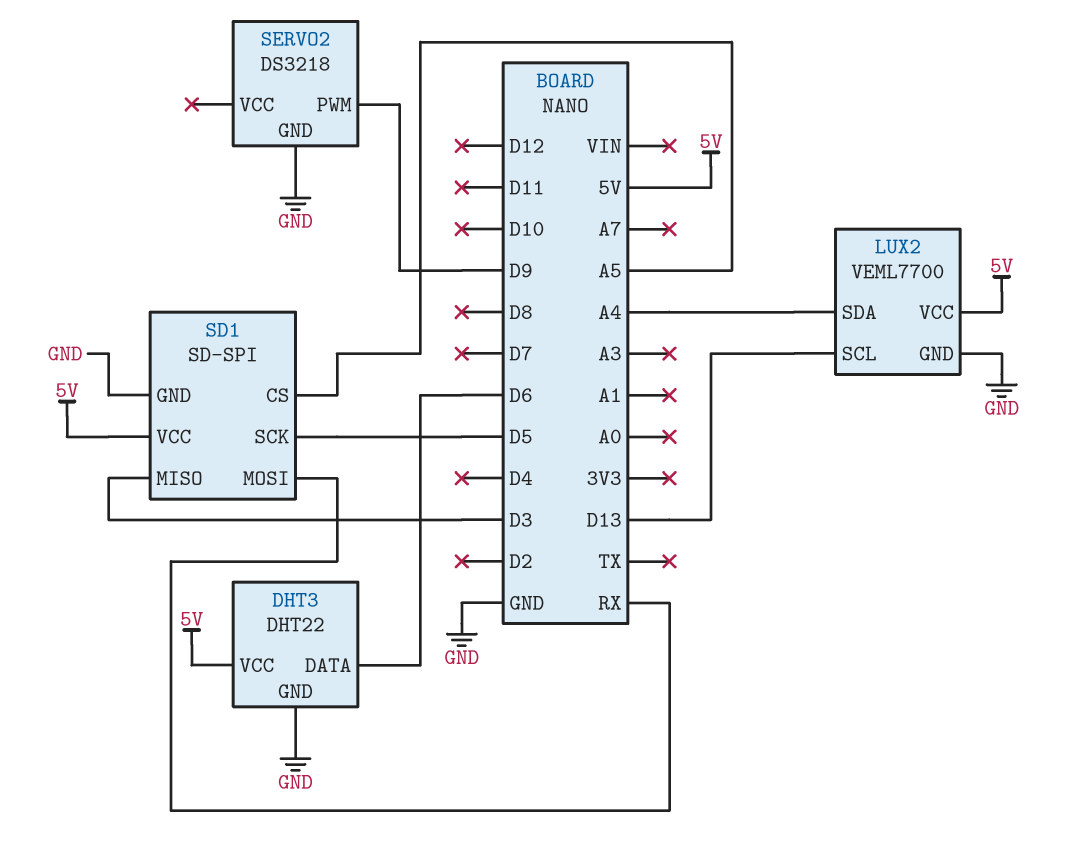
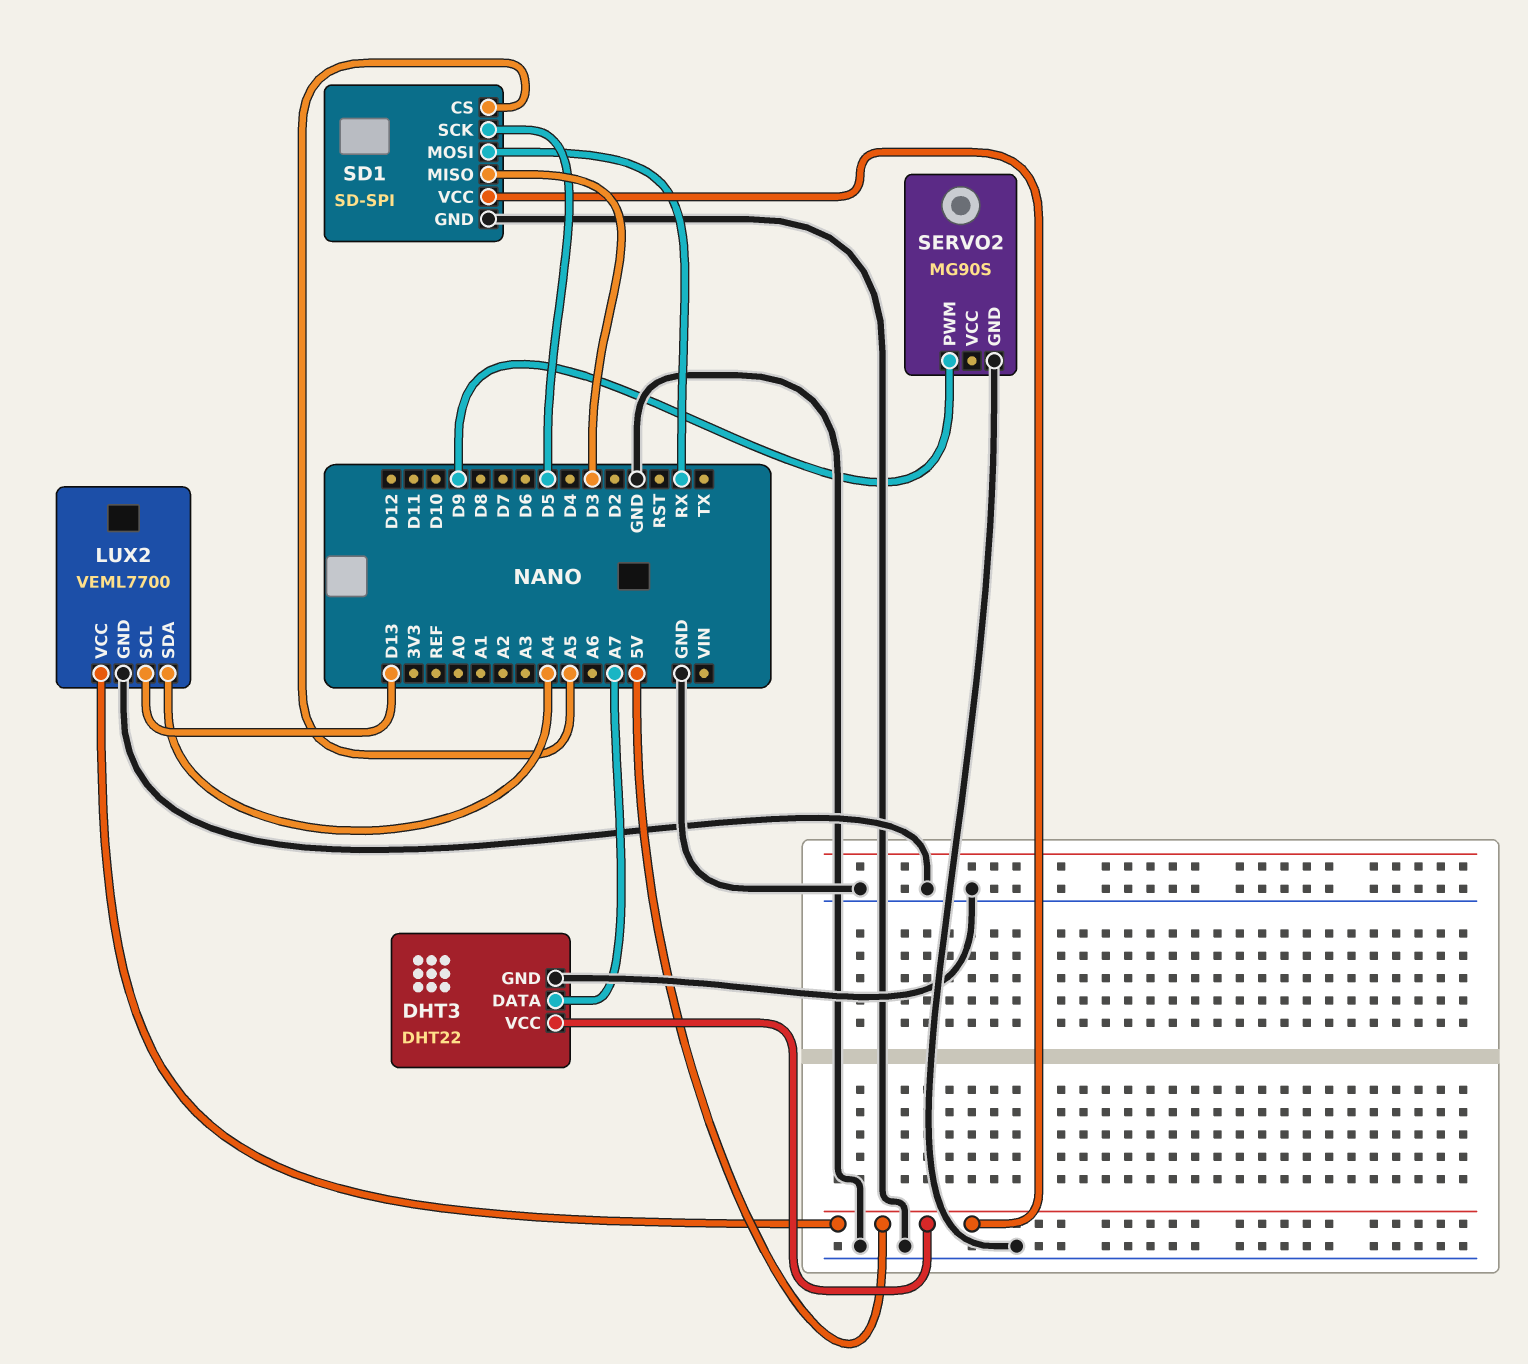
DHT3 pin DATA: D6 -> A7
SERVO2: DS3218 -> MG90S

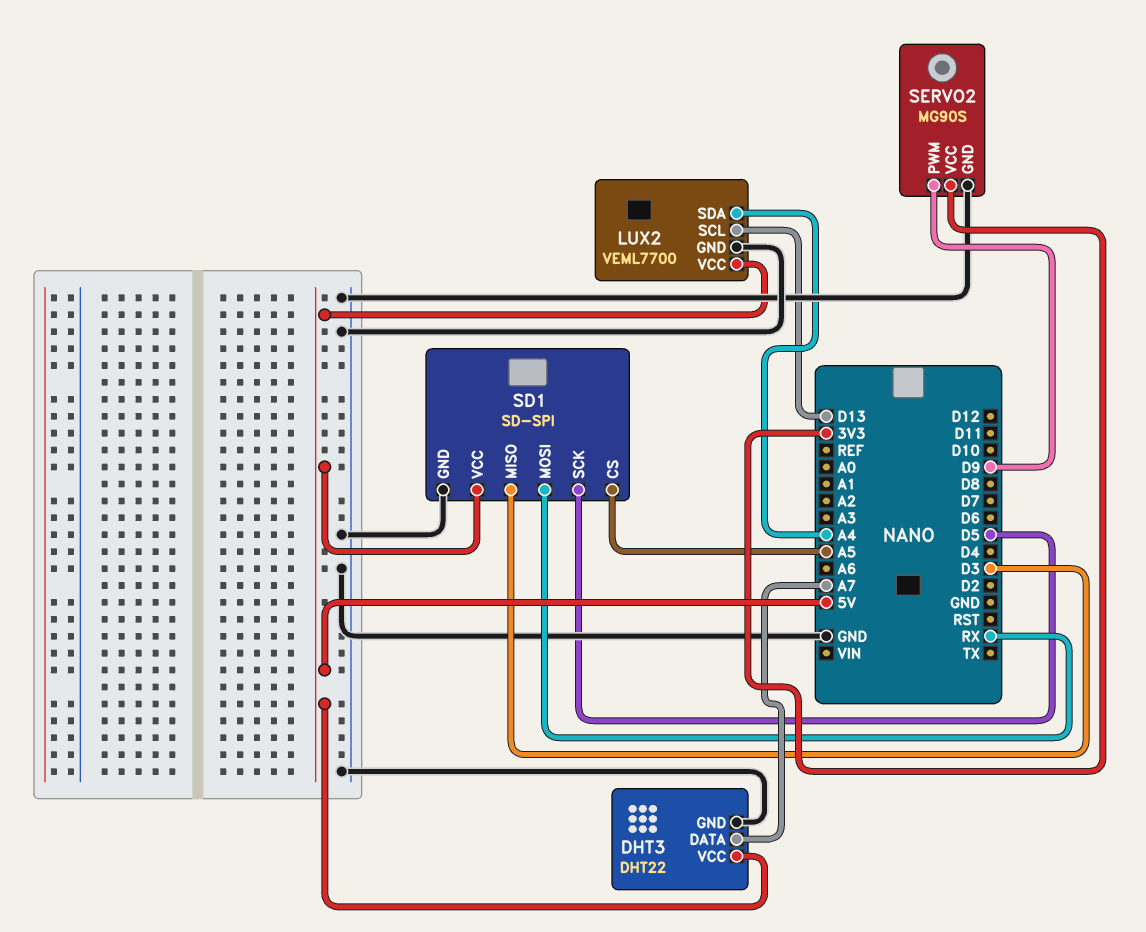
SERVO2 pin VCC: none -> 3V3

